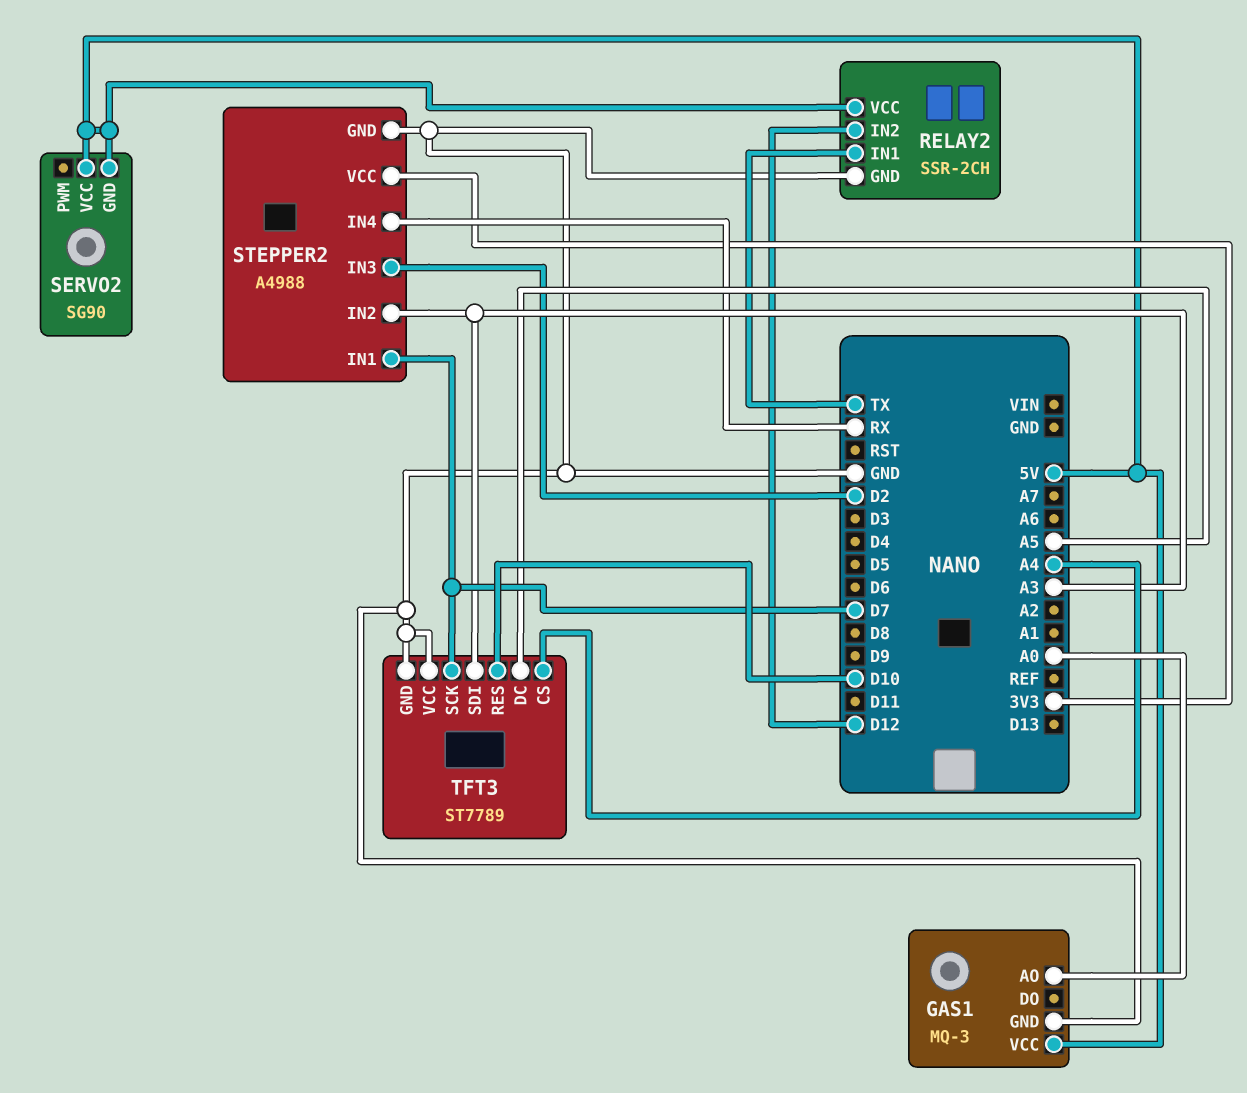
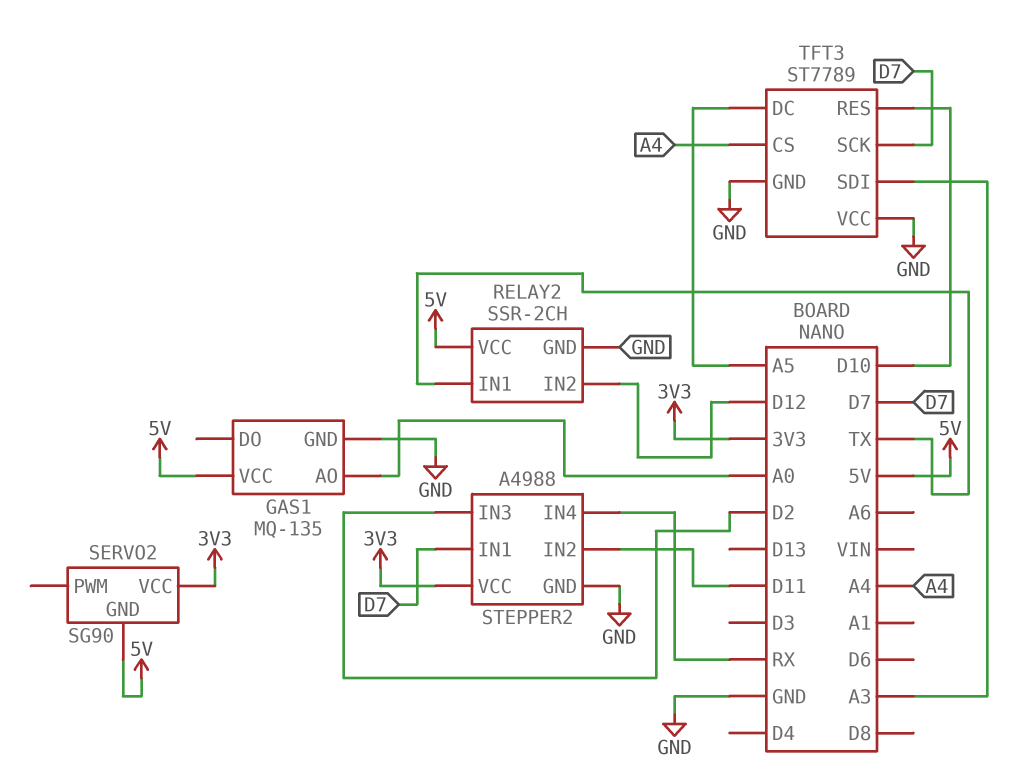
GAS1: MQ-3 -> MQ-135
SERVO2 pin VCC: 5V -> 3V3
STEPPER2 pin IN2: A3 -> D11

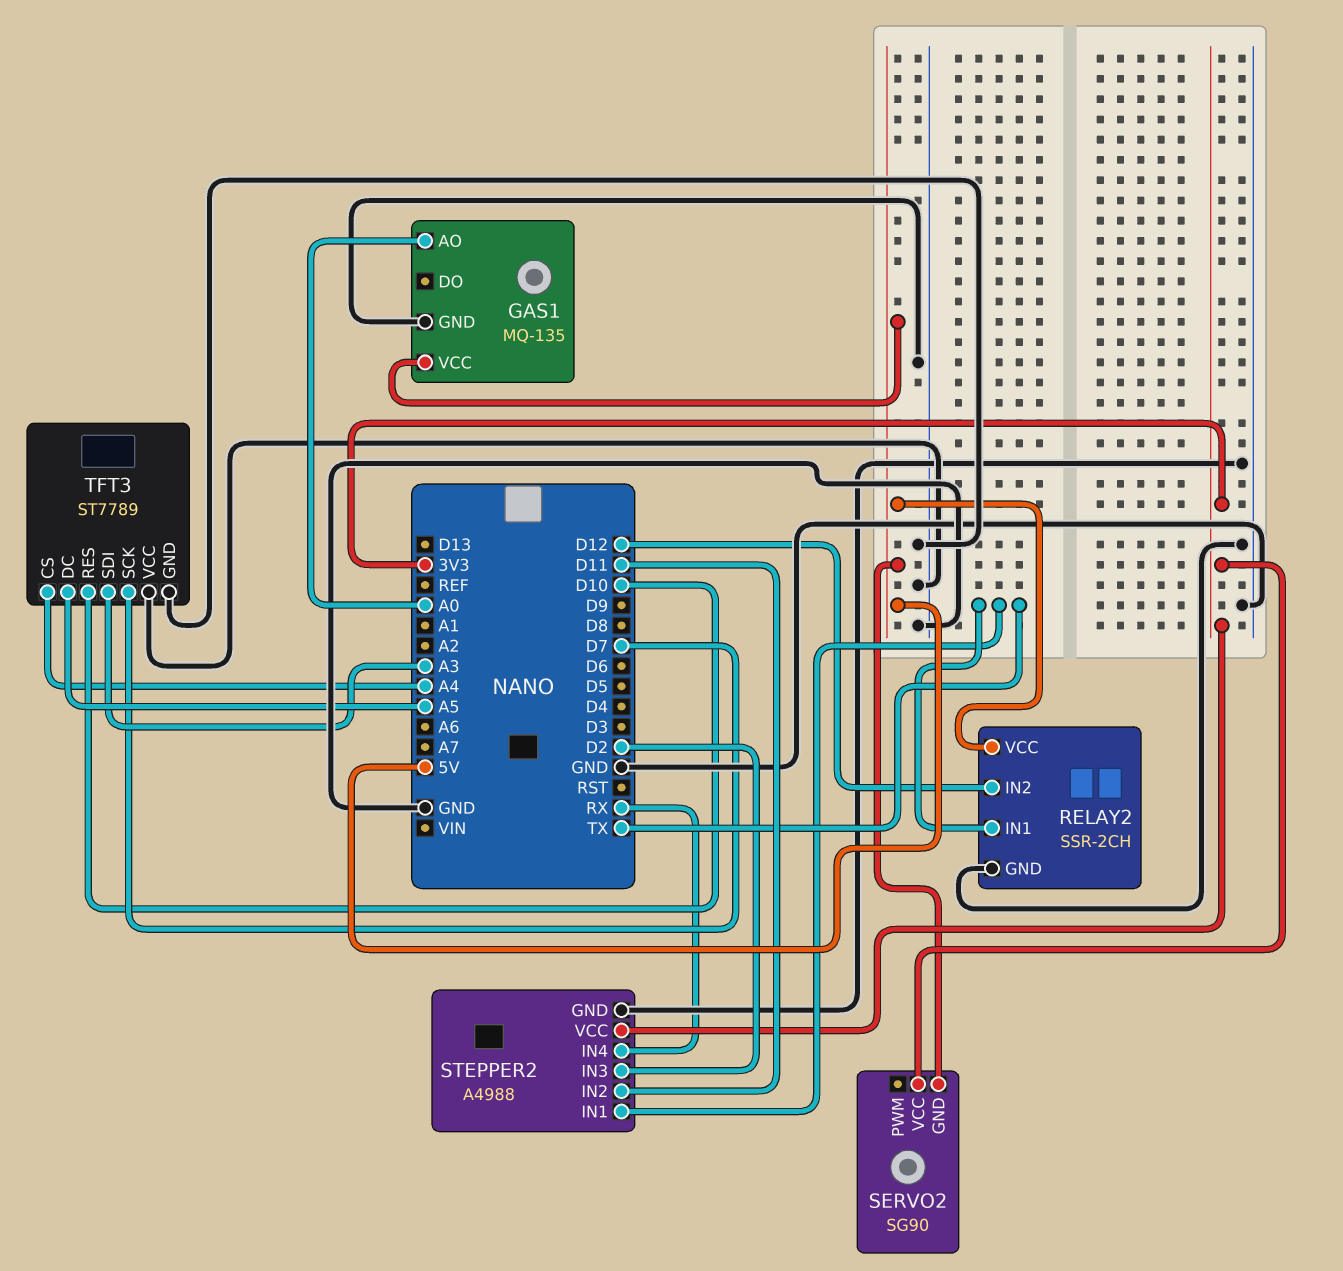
STEPPER2 pin IN1: D7 -> TX

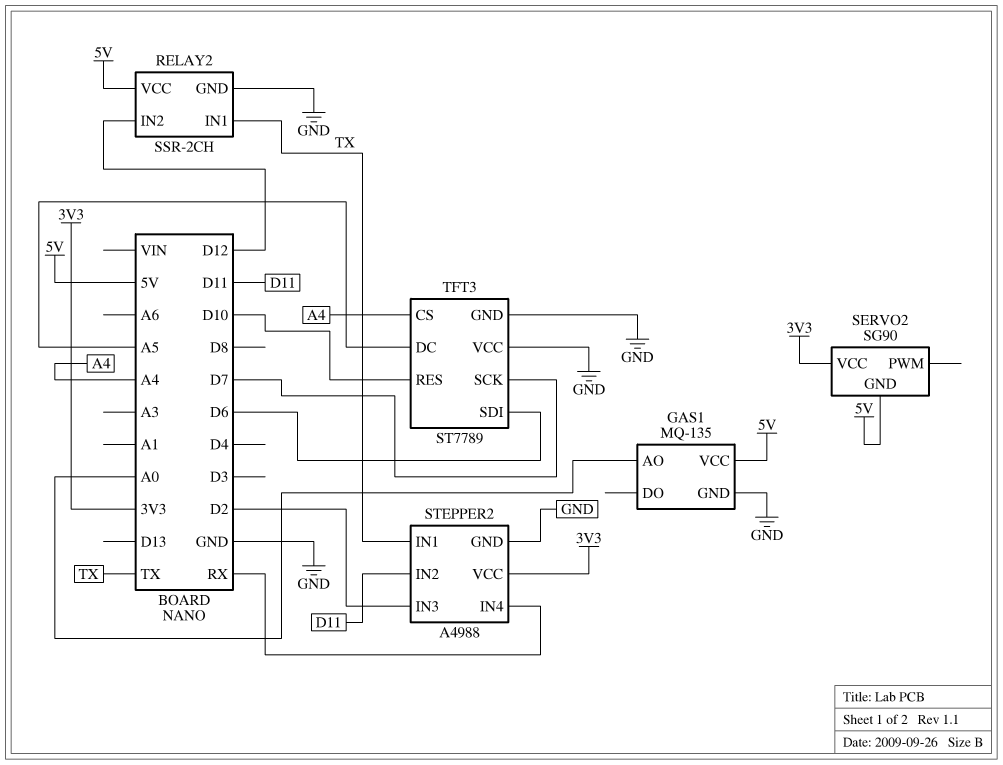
TFT3 pin SDI: A3 -> D6

